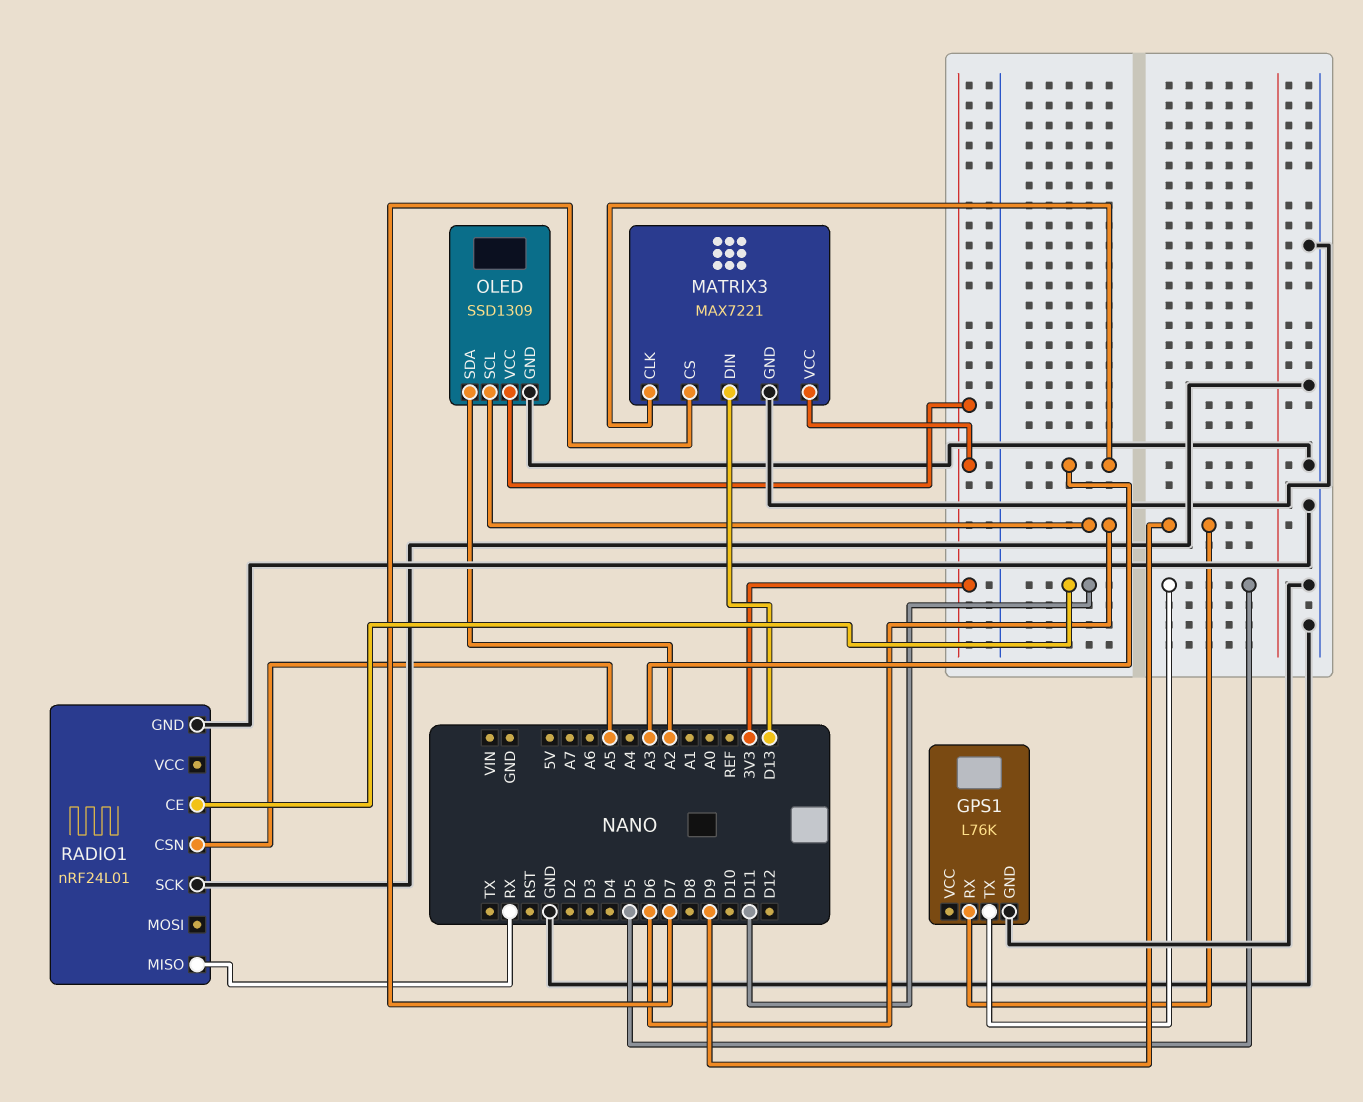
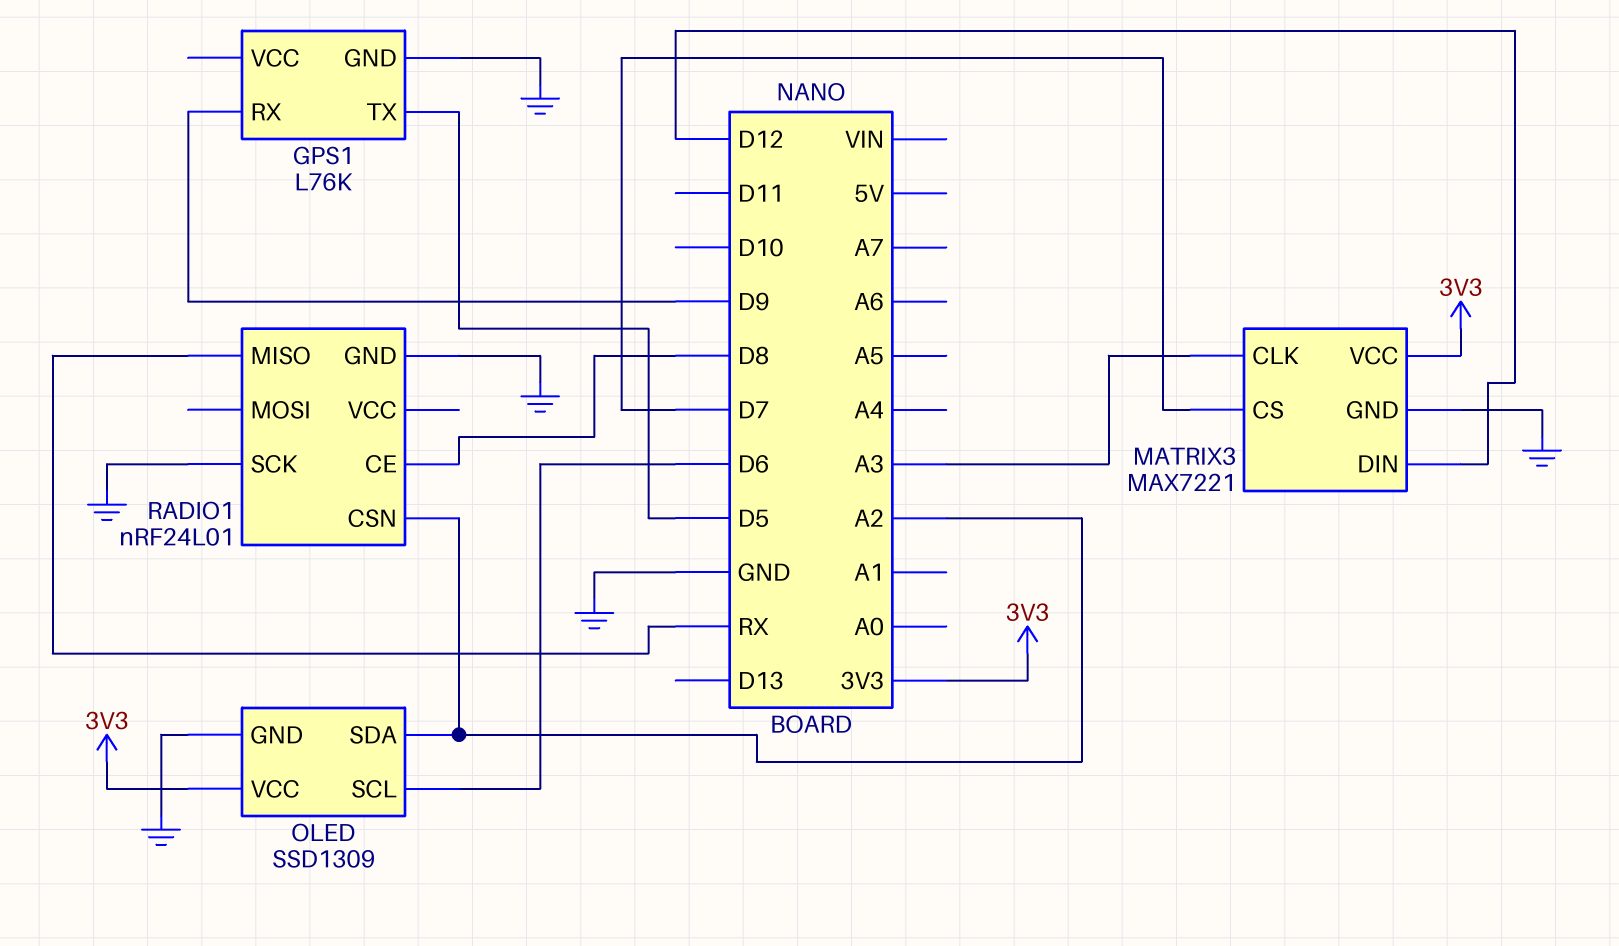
MATRIX3 pin DIN: D13 -> D12
RADIO1 pin CE: D11 -> D8
RADIO1 pin CSN: A5 -> A2

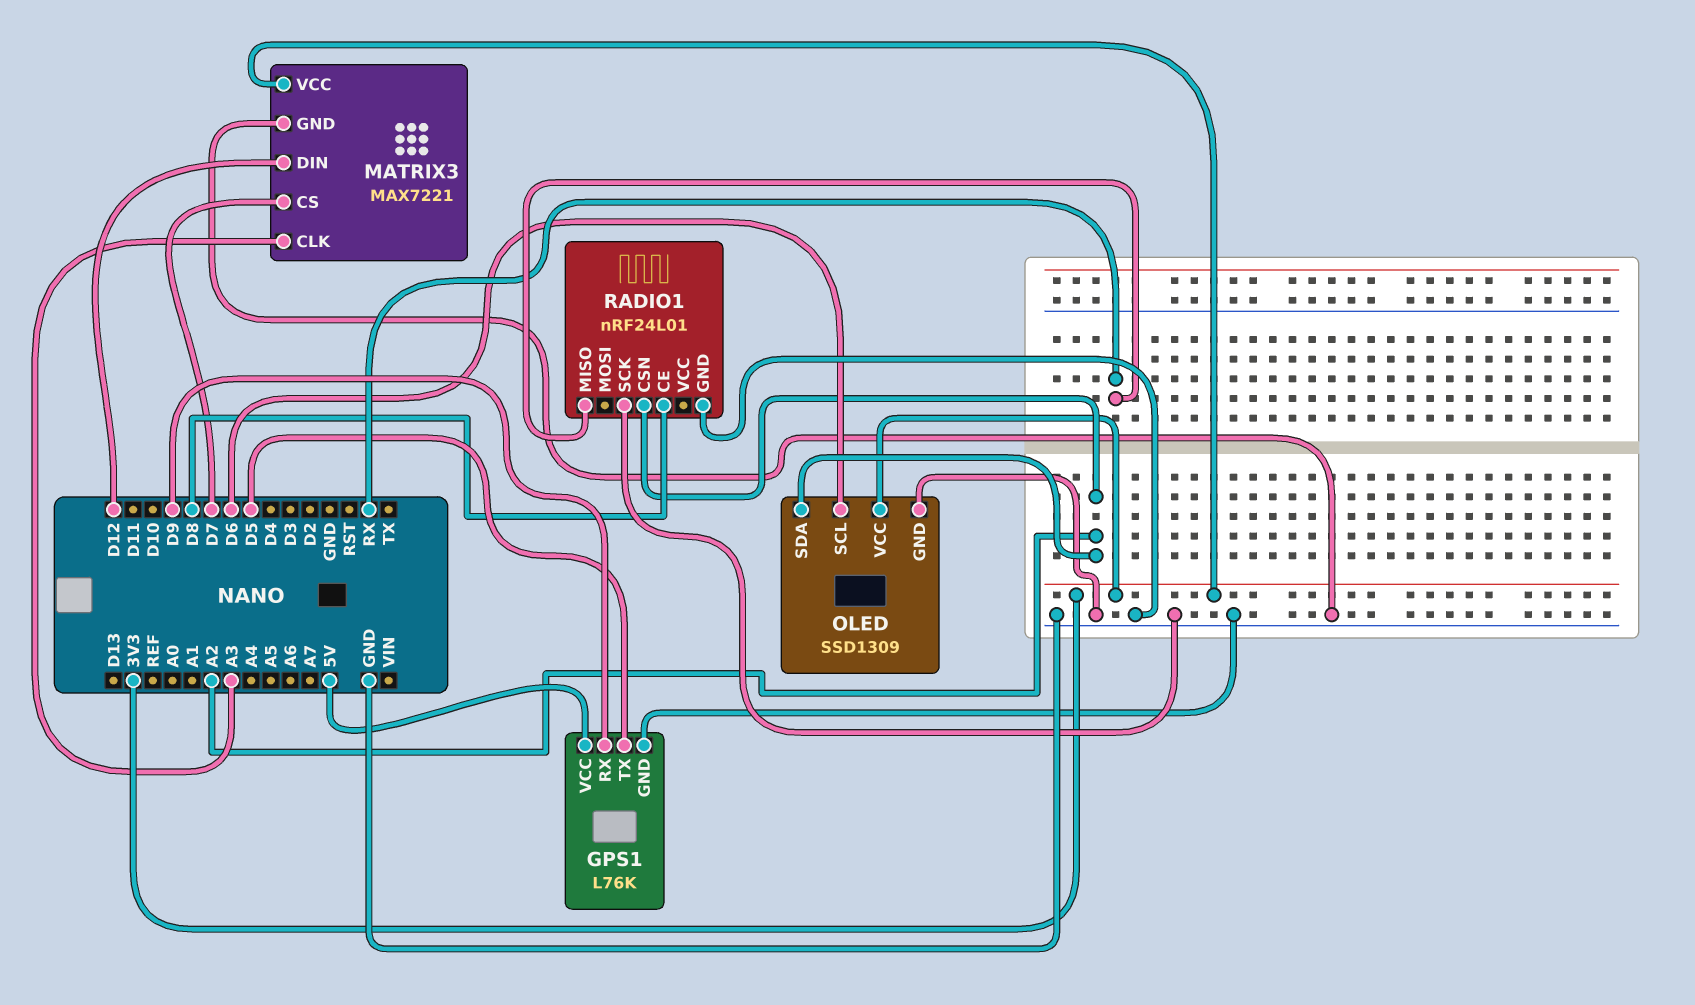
GPS1 pin VCC: none -> 5V

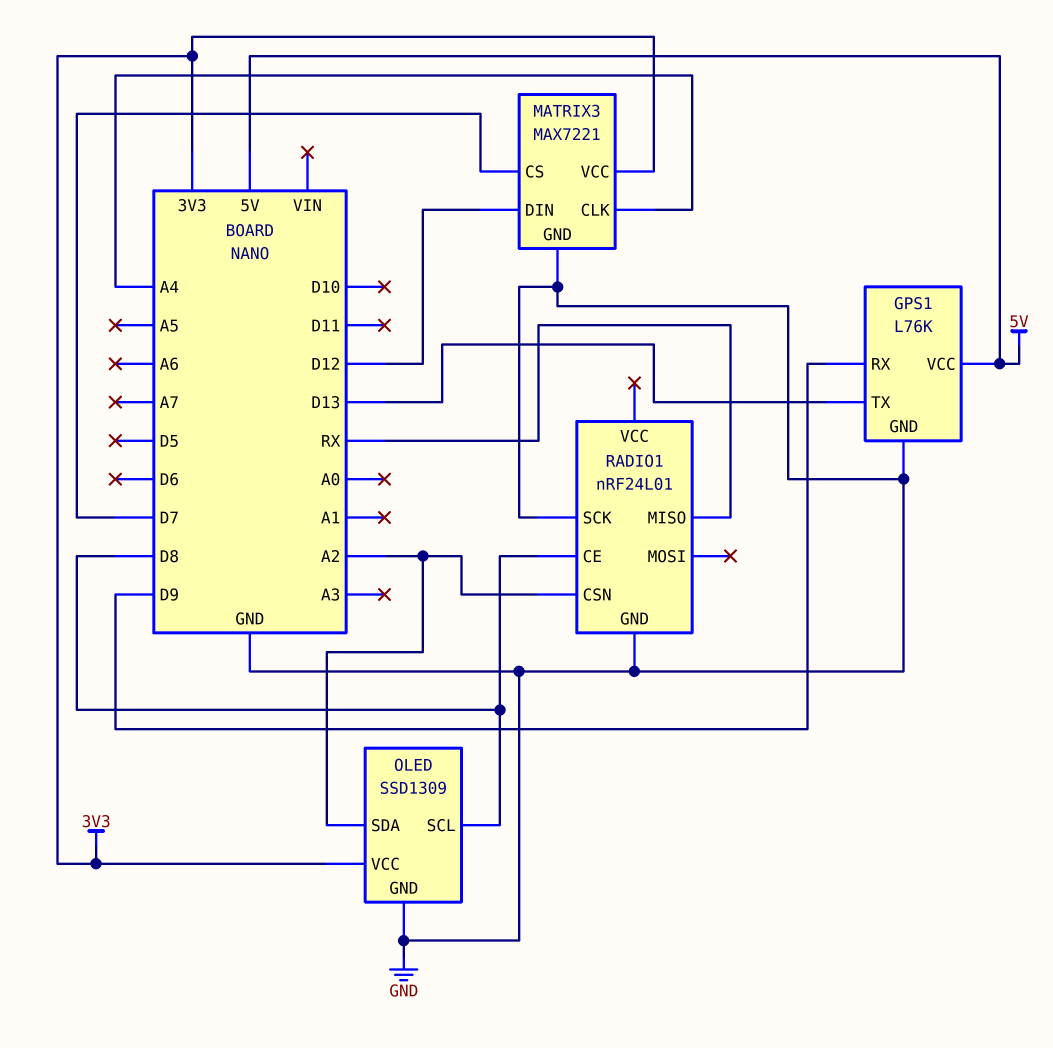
GPS1 pin TX: D5 -> D13
MATRIX3 pin CLK: A3 -> A4
OLED pin SCL: D6 -> D8

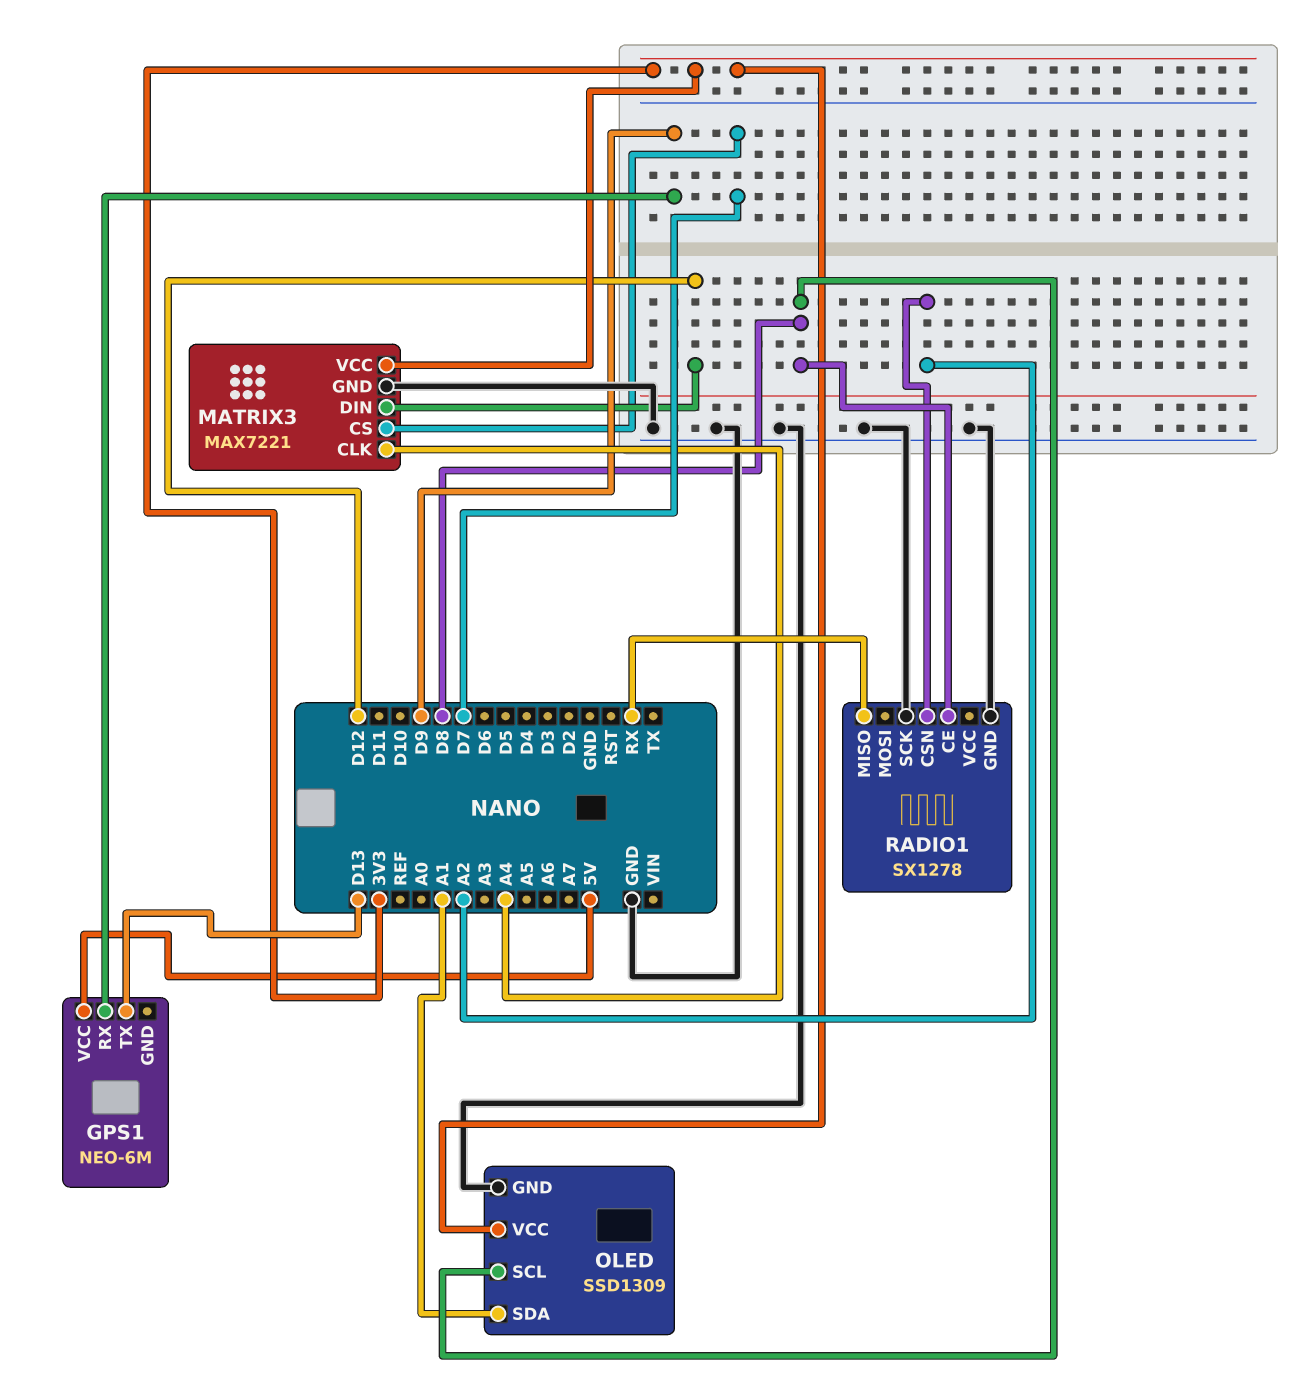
GPS1: L76K -> NEO-6M
GPS1 pin GND: GND -> none
OLED pin SDA: A2 -> A1
RADIO1: nRF24L01 -> SX1278

